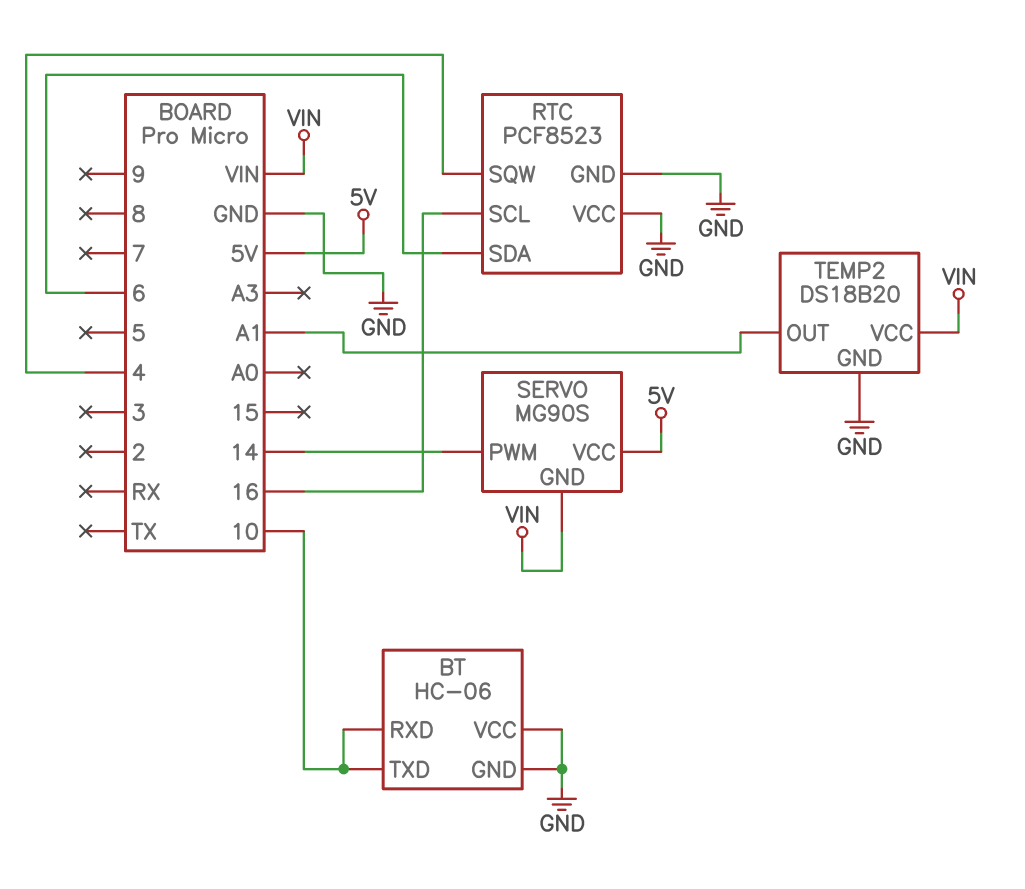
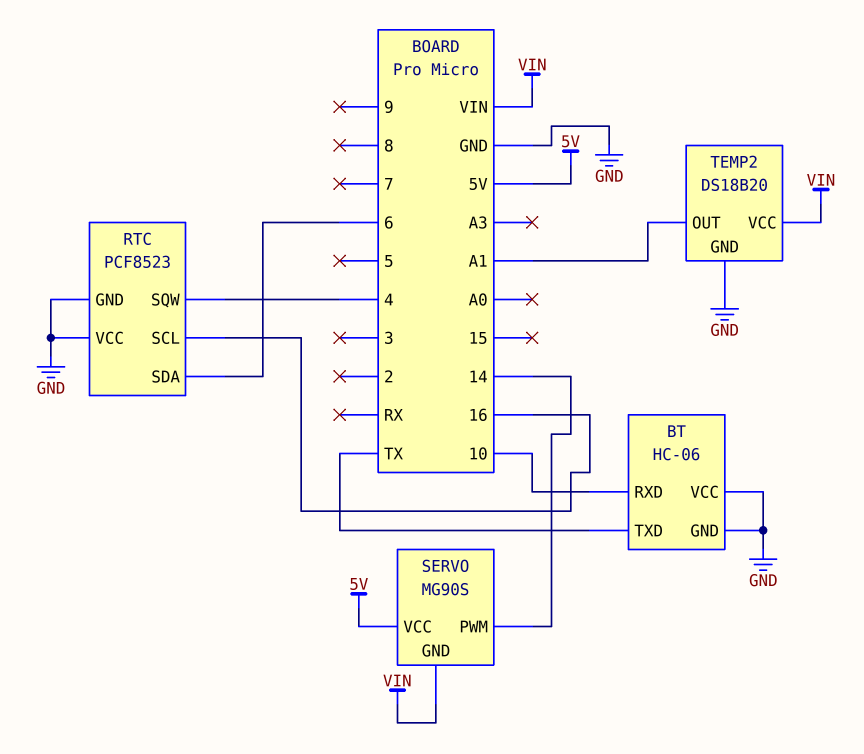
BT pin TXD: 10 -> TX

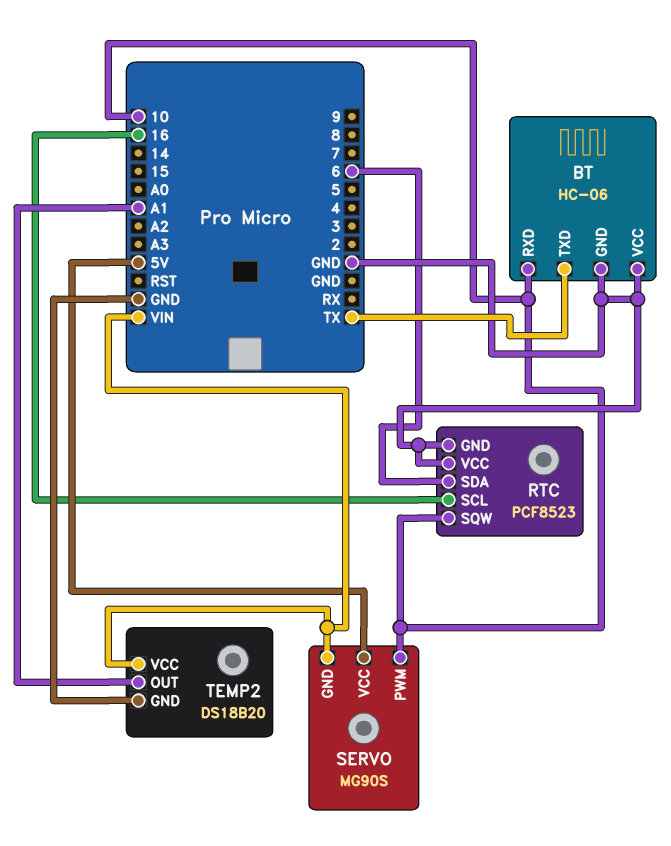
RTC pin SQW: 4 -> 10
SERVO pin PWM: 14 -> 10

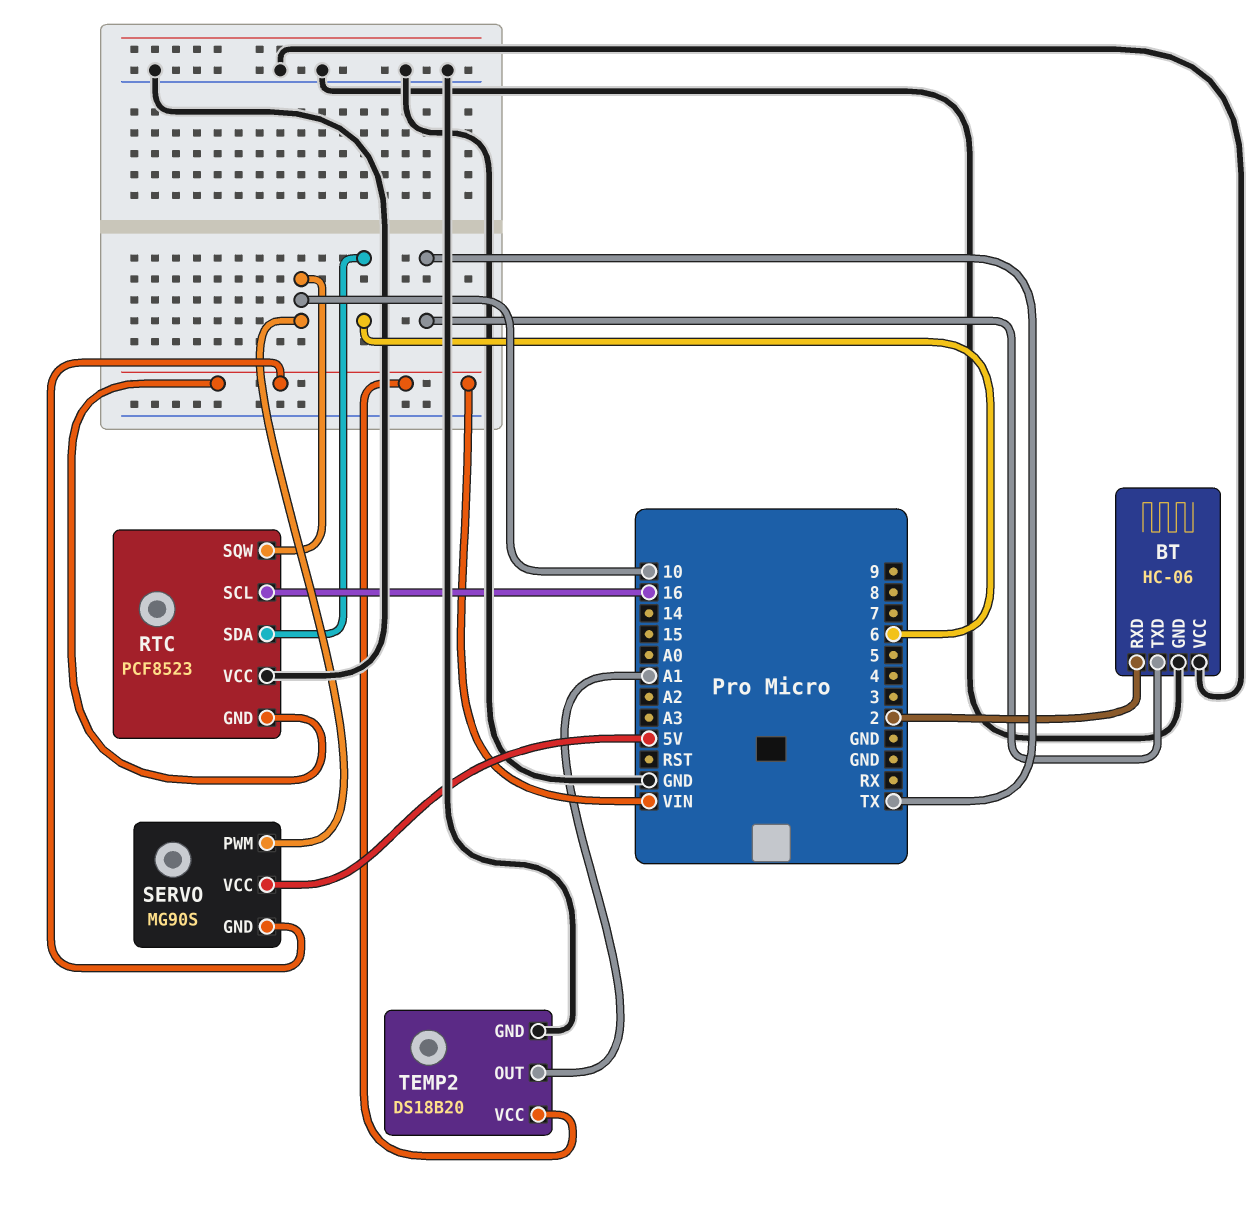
BT pin RXD: 10 -> 2
RTC pin GND: GND -> VIN

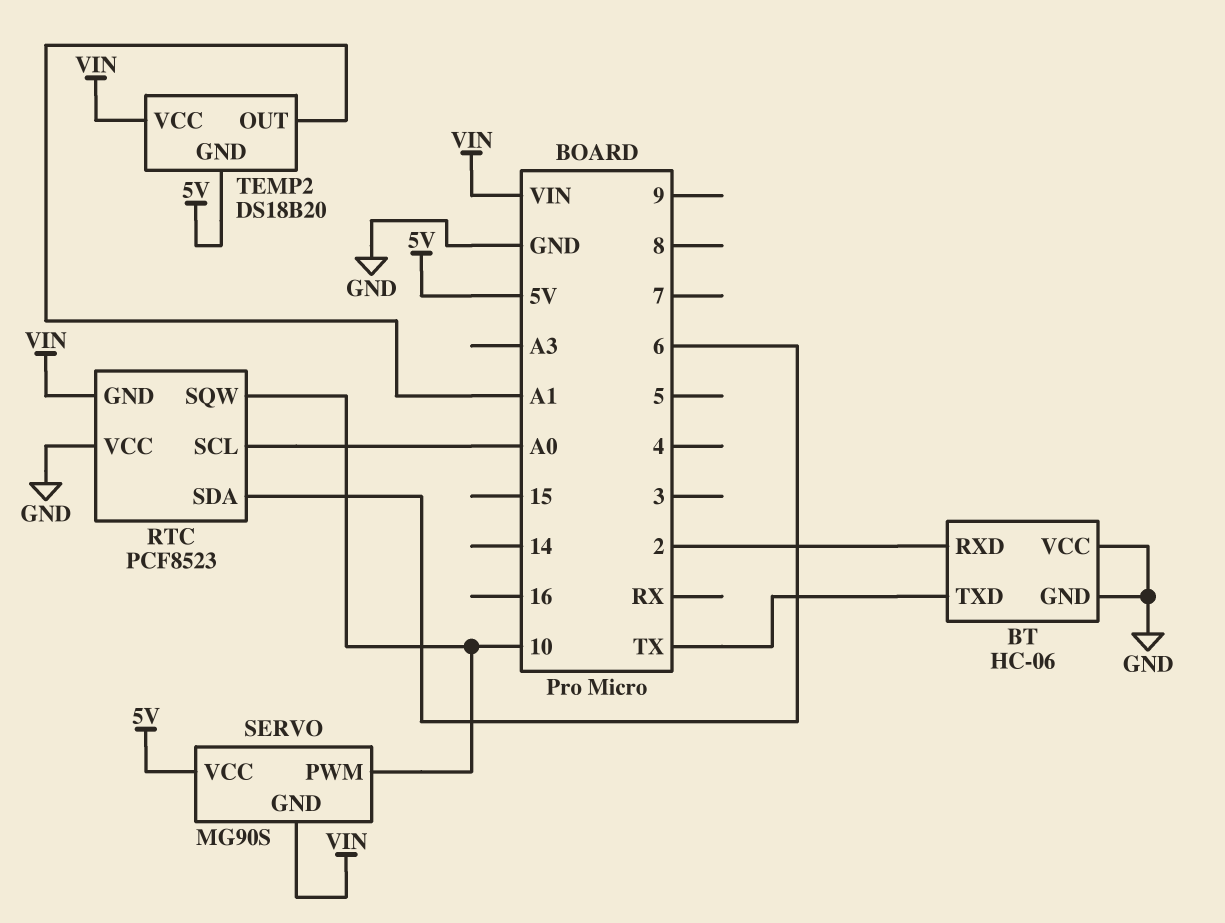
RTC pin SCL: 16 -> A0
TEMP2 pin GND: GND -> 5V

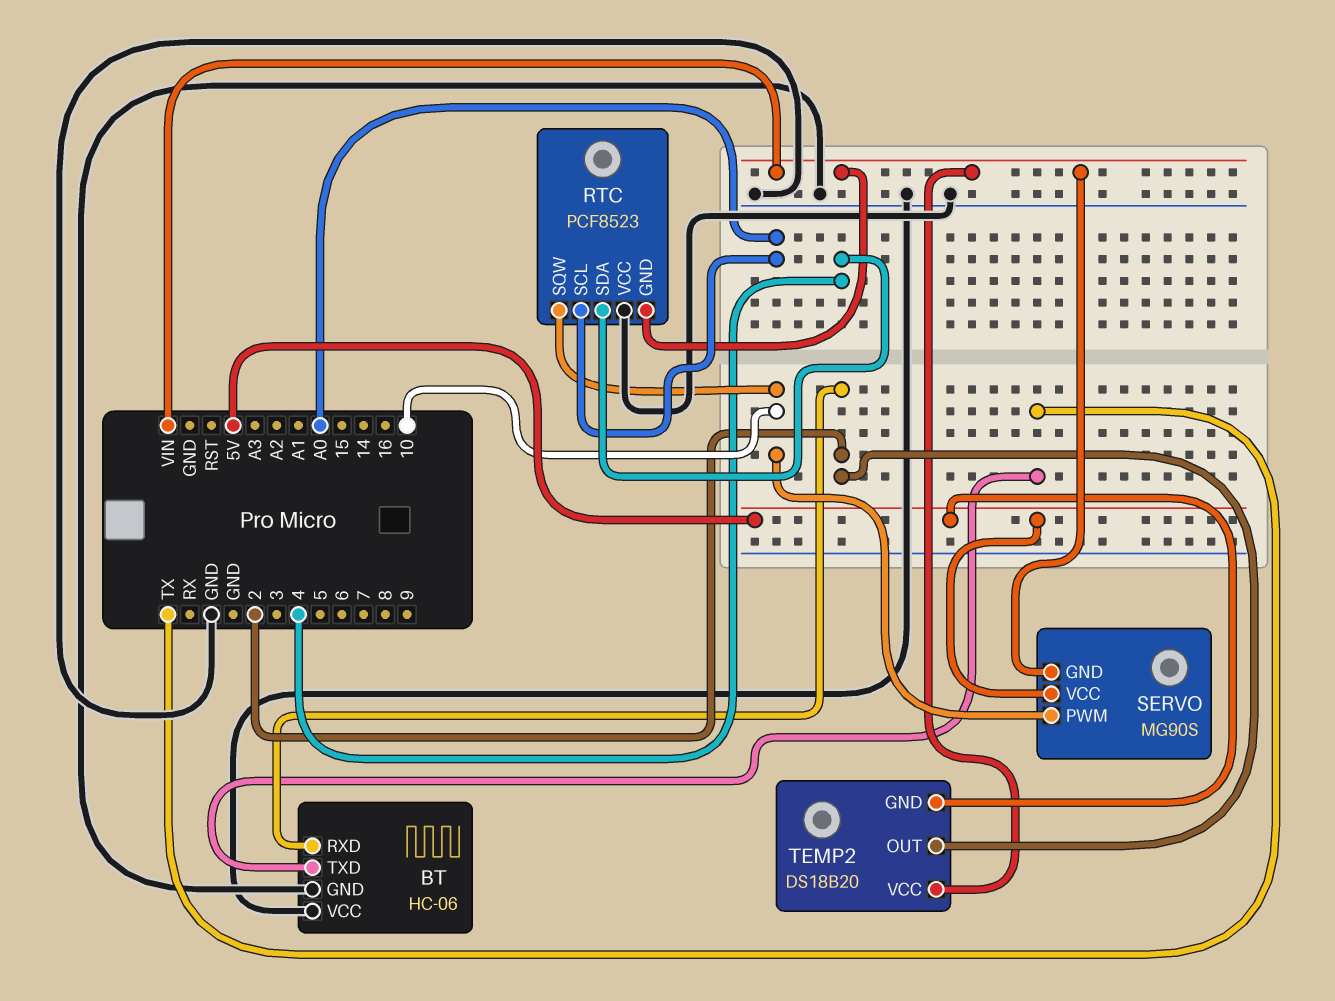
RTC pin SDA: 6 -> 4
TEMP2 pin OUT: A1 -> 2

